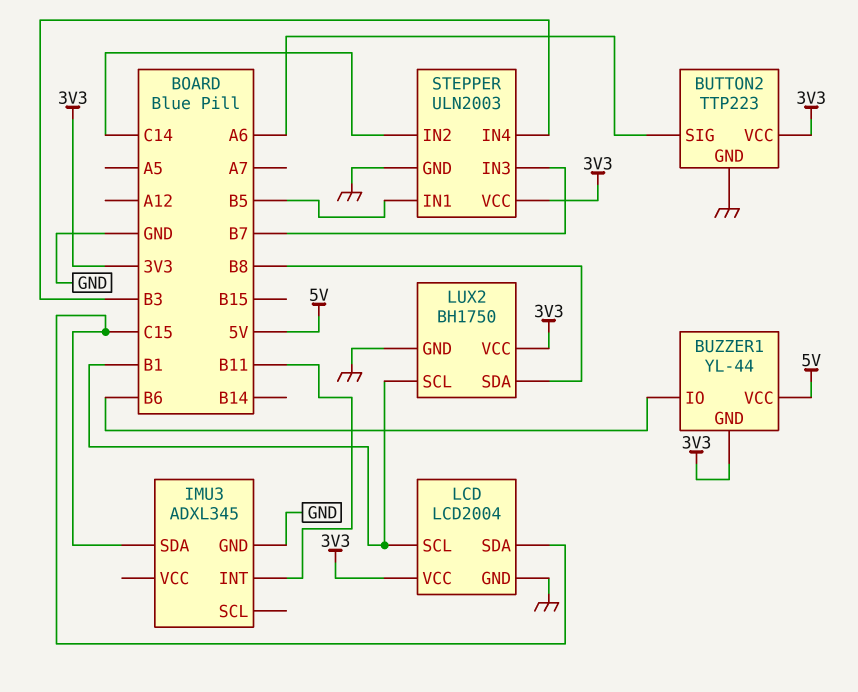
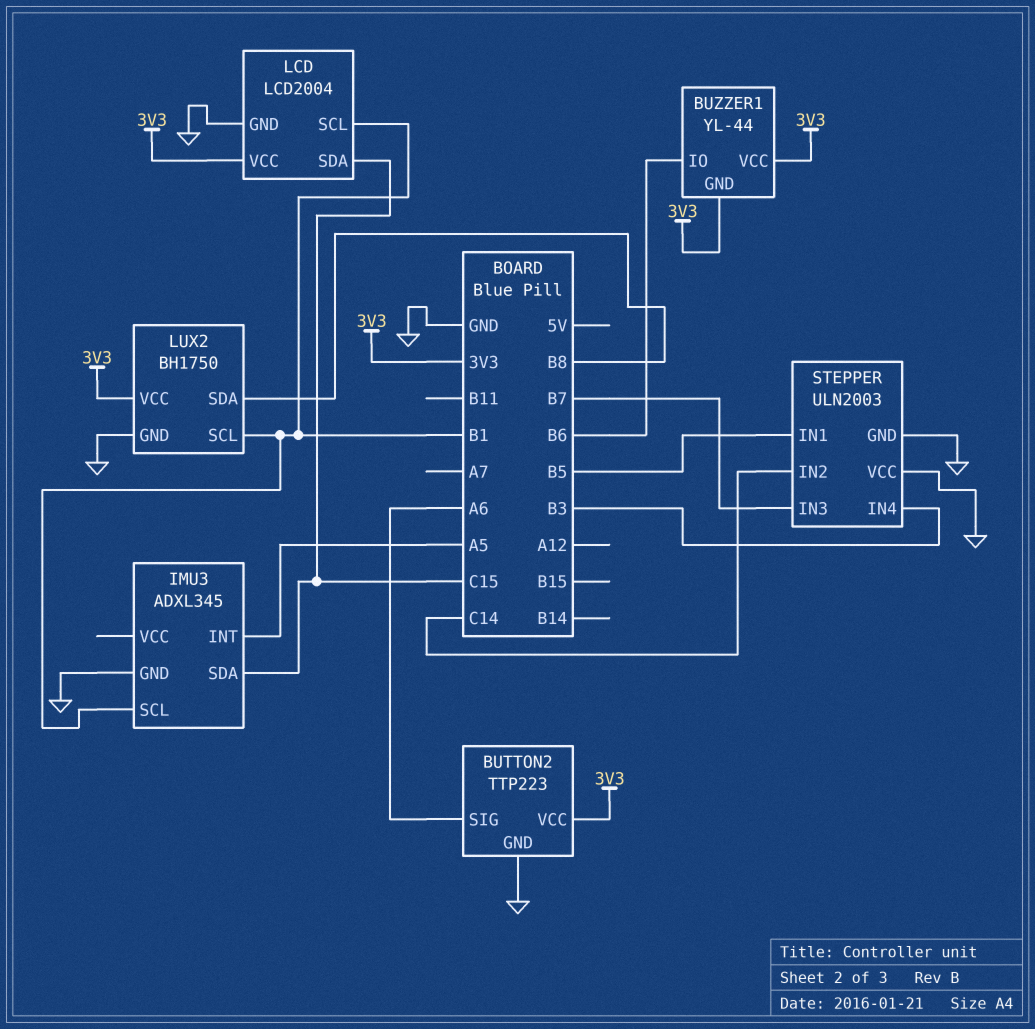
BUZZER1 pin VCC: 5V -> 3V3
IMU3 pin INT: B11 -> A5
IMU3 pin SCL: none -> B1
STEPPER pin VCC: 3V3 -> GND

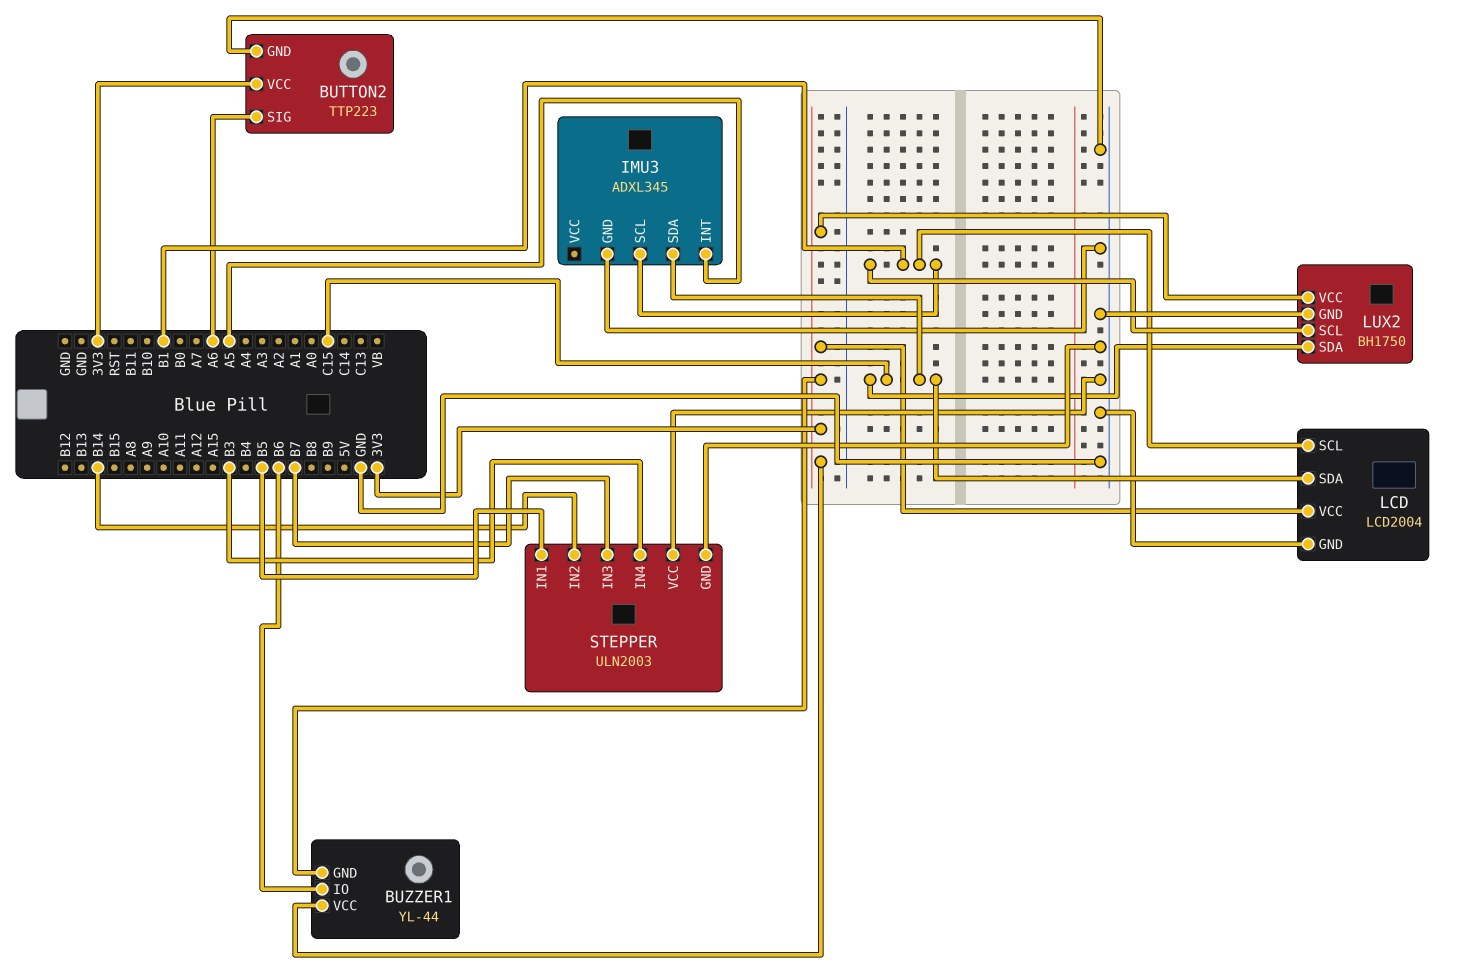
LUX2 pin SDA: B8 -> C15
STEPPER pin IN2: C14 -> B14

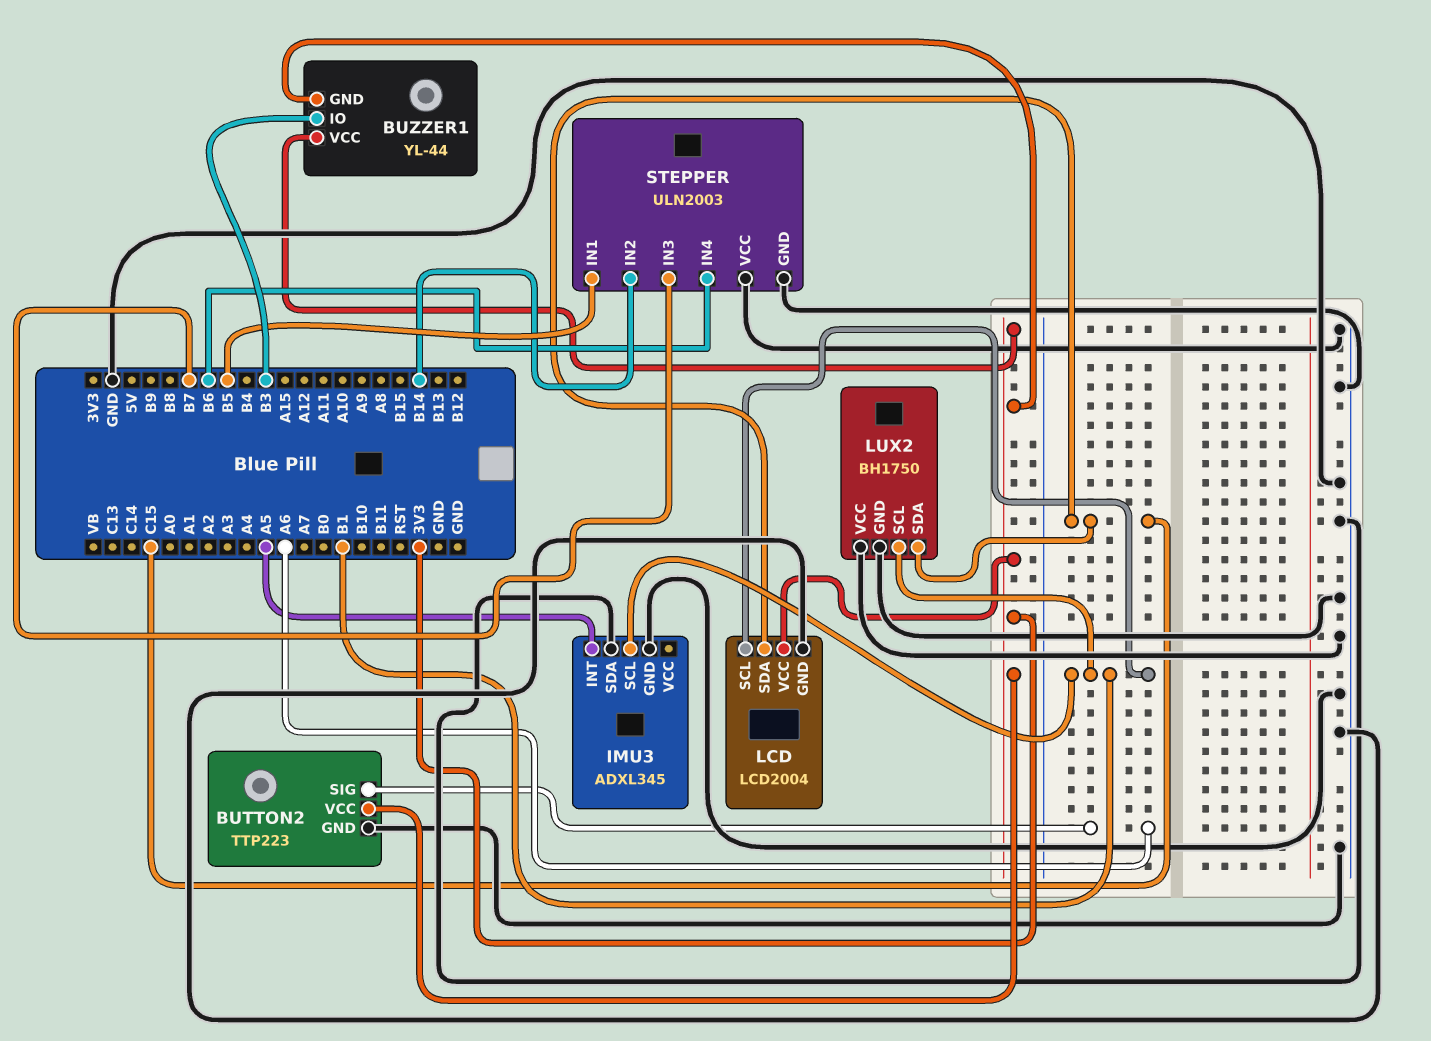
BUZZER1 pin IO: B6 -> B3
IMU3 pin SDA: C15 -> GND
LUX2 pin VCC: 3V3 -> GND
STEPPER pin IN4: B3 -> B6

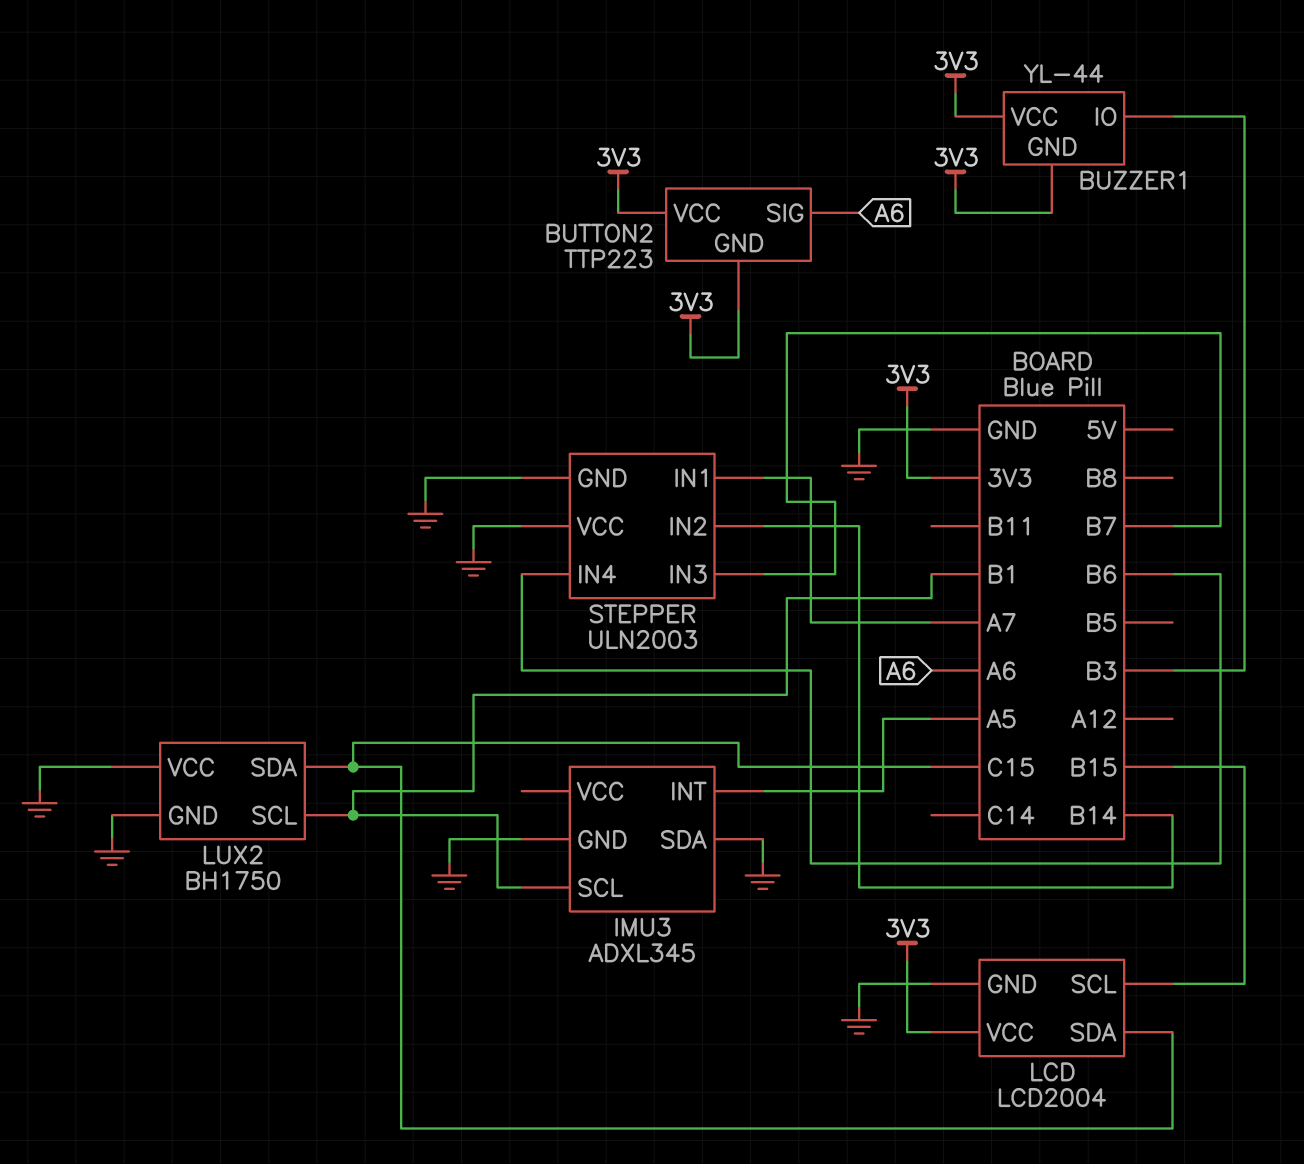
BUTTON2 pin GND: GND -> 3V3
LCD pin SCL: B1 -> B15
STEPPER pin IN1: B5 -> A7

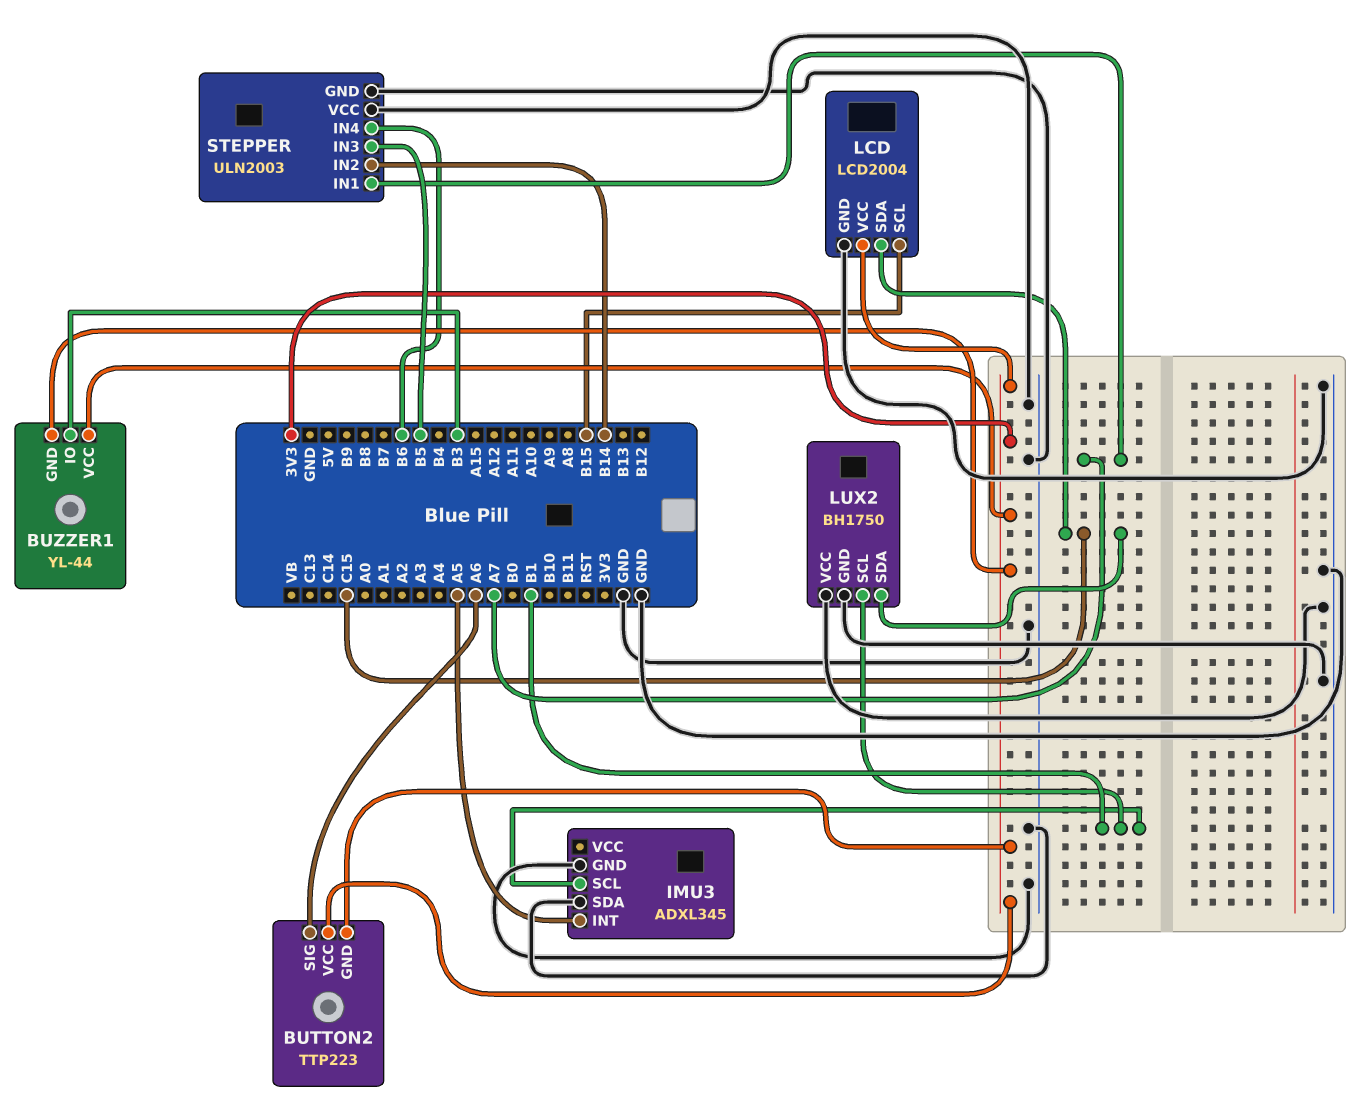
STEPPER pin IN3: B7 -> B5

